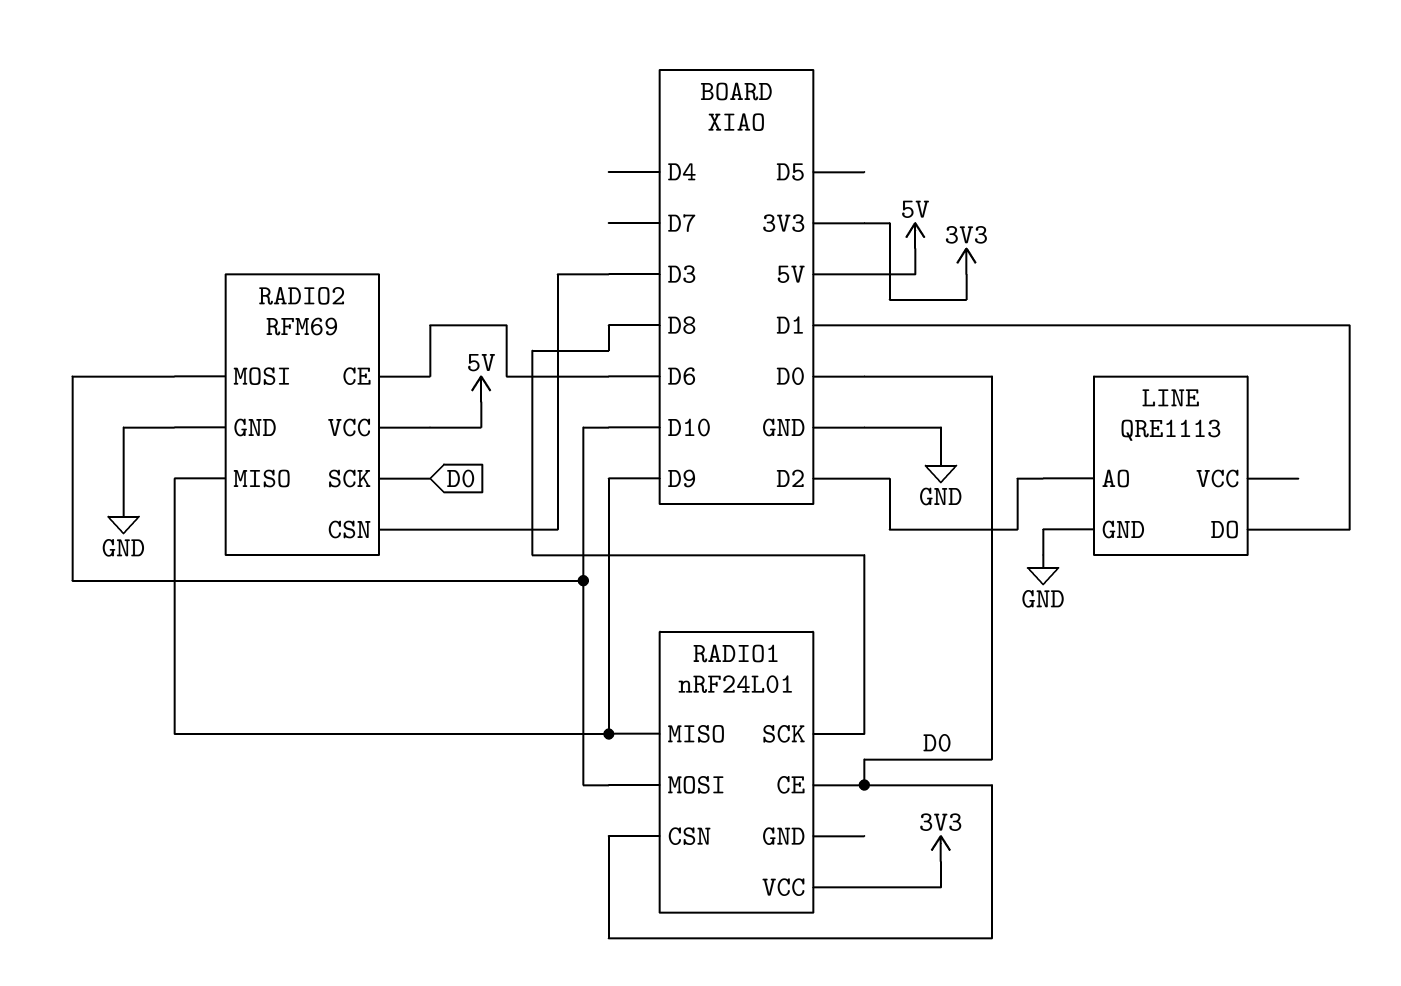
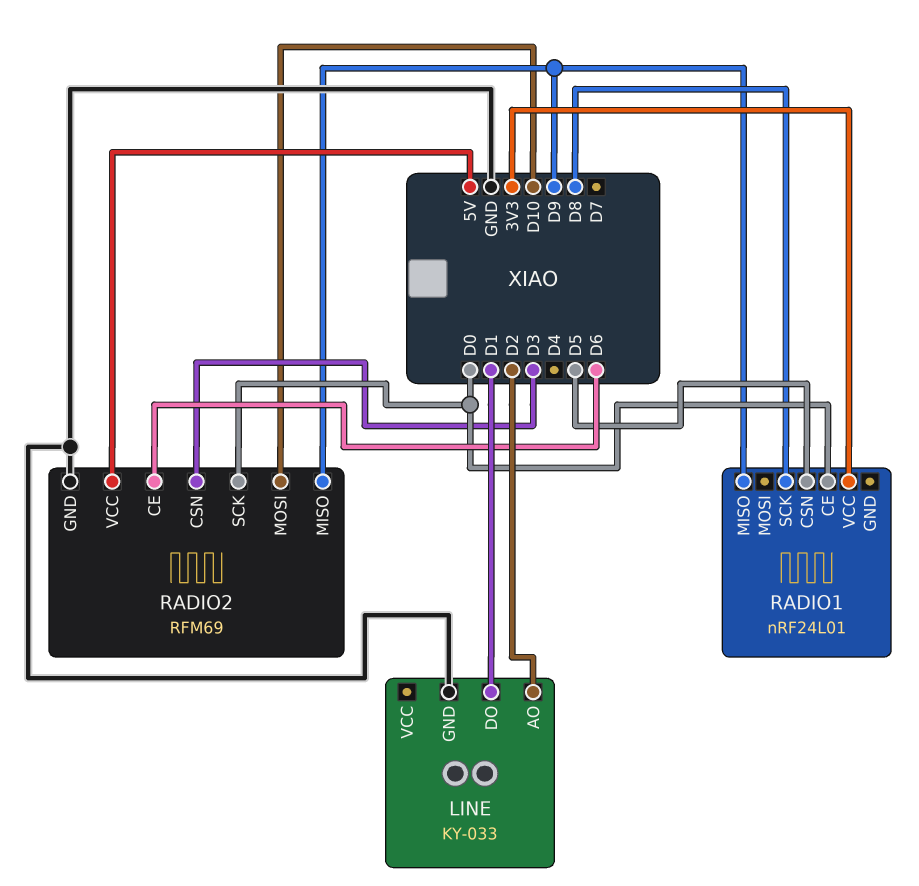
LINE: QRE1113 -> KY-033
RADIO1 pin CSN: D0 -> D5
RADIO1 pin MOSI: D10 -> none

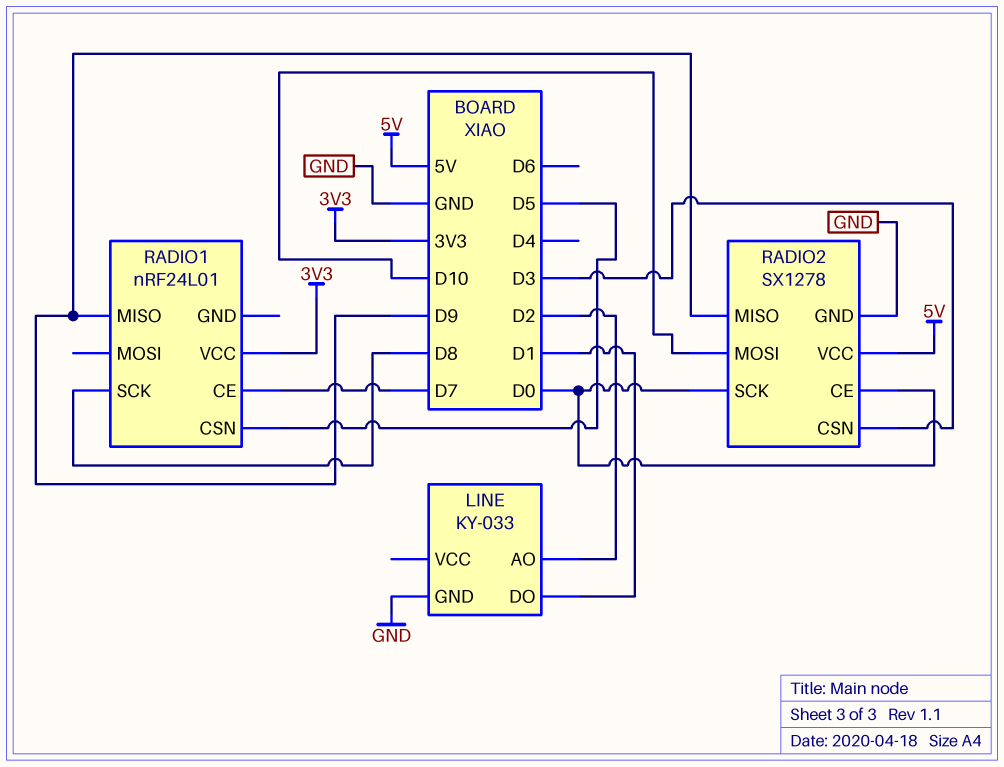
RADIO1 pin CE: D0 -> D7
RADIO2: RFM69 -> SX1278
RADIO2 pin CE: D6 -> D0

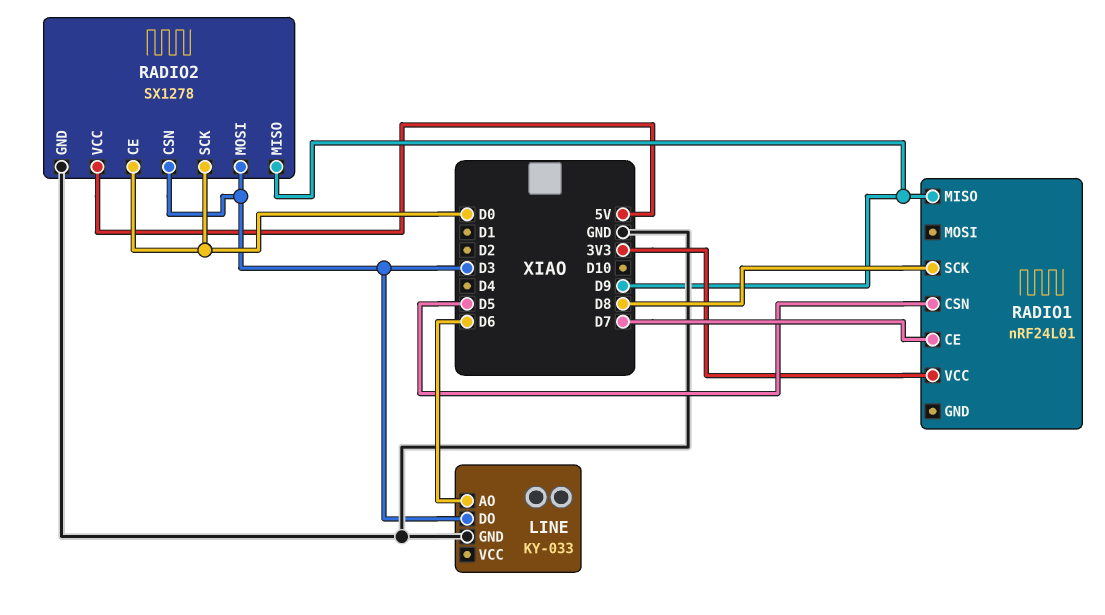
LINE pin AO: D2 -> D6
LINE pin DO: D1 -> D3
RADIO2 pin MOSI: D10 -> D3

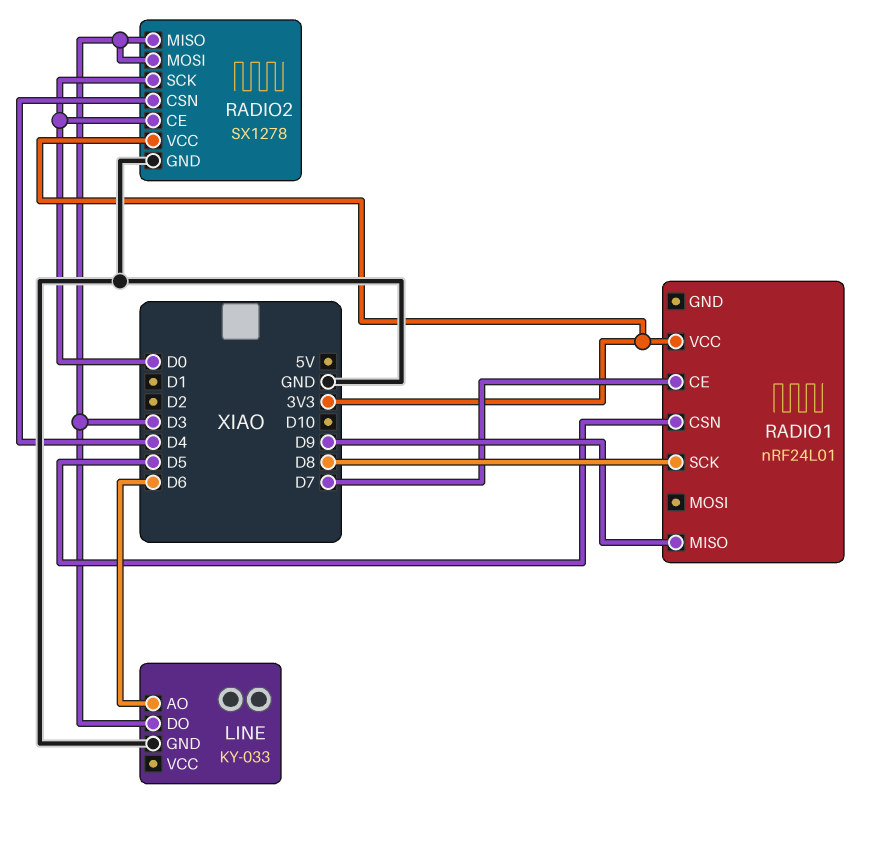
RADIO2 pin CSN: D3 -> D4
RADIO2 pin MISO: D9 -> D3
RADIO2 pin VCC: 5V -> 3V3

